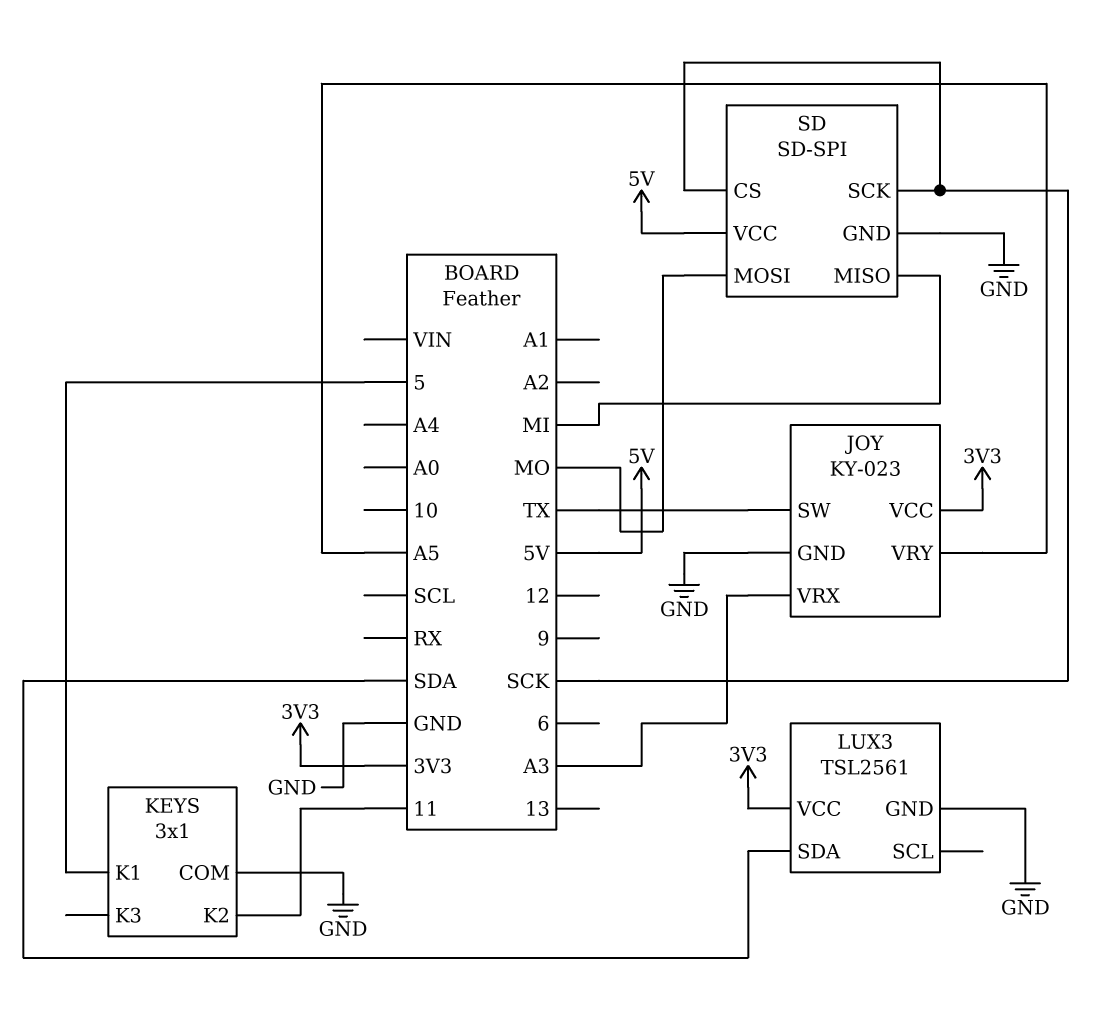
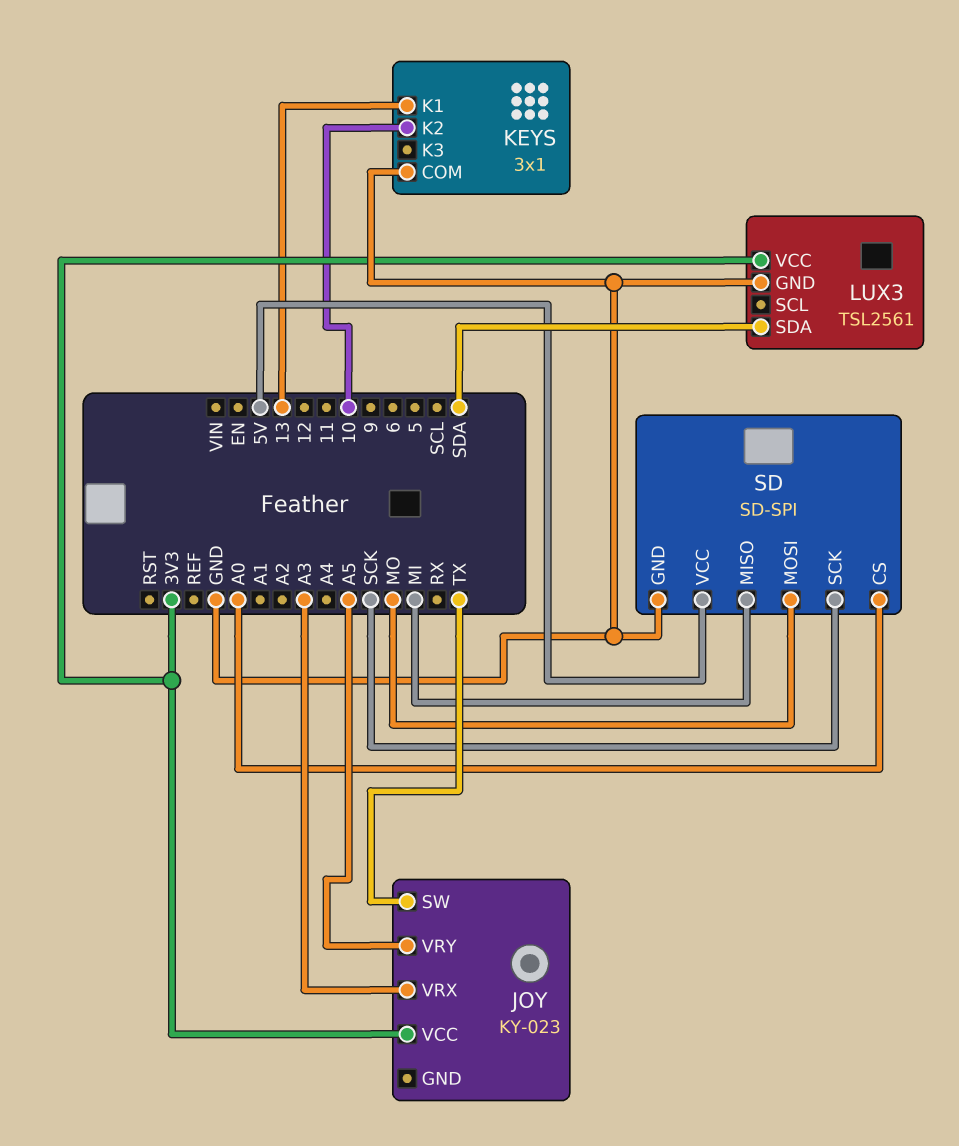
JOY pin GND: GND -> none
KEYS pin K1: 5 -> 13
KEYS pin K2: 11 -> 10
SD pin CS: SCK -> A0

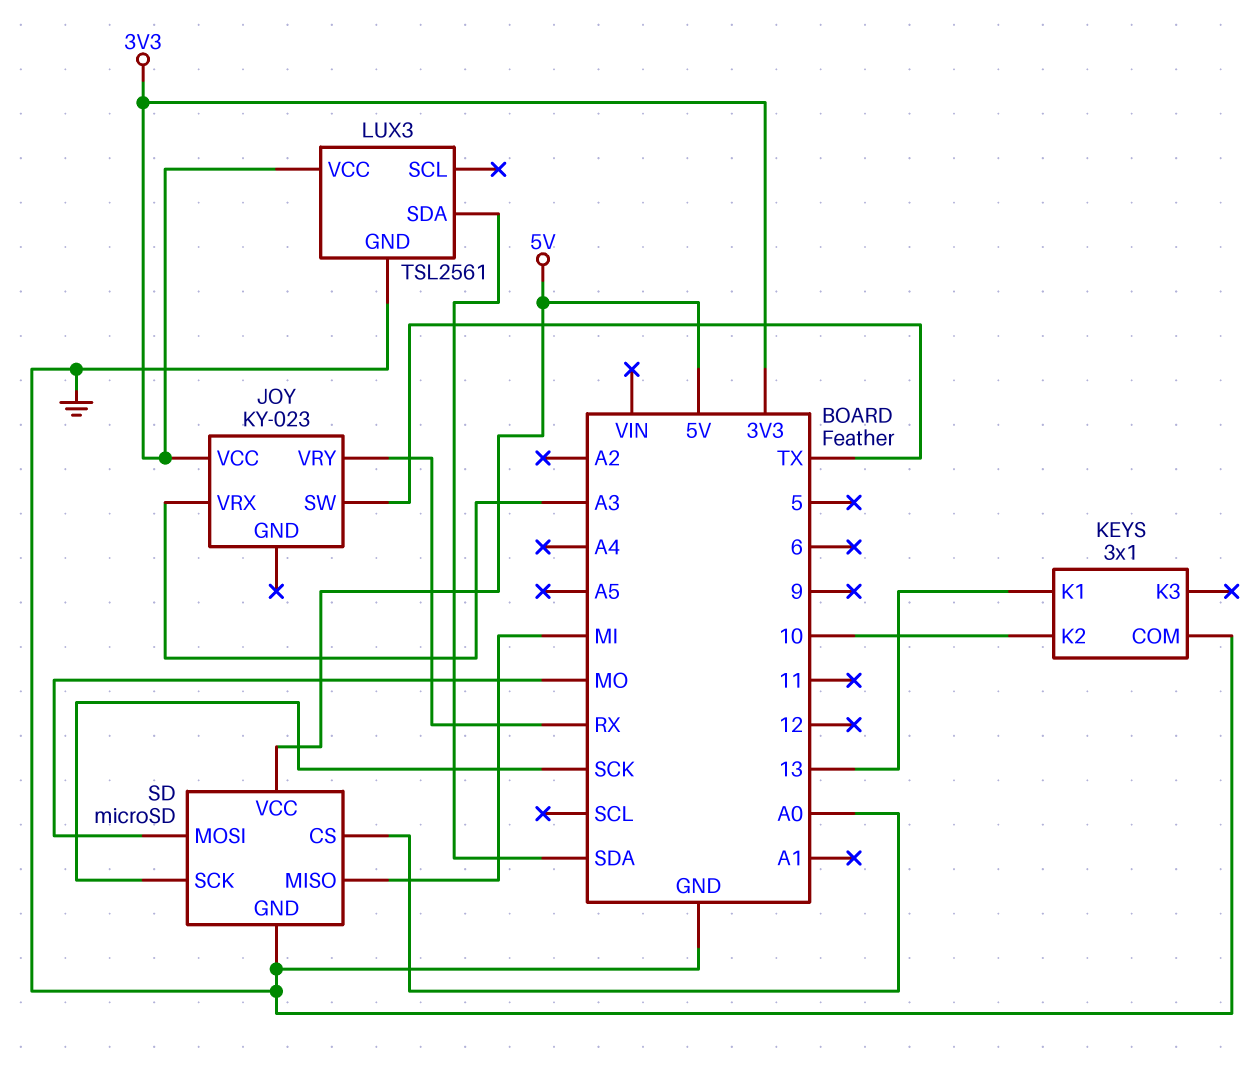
JOY pin VRY: A5 -> RX
SD: SD-SPI -> microSD

